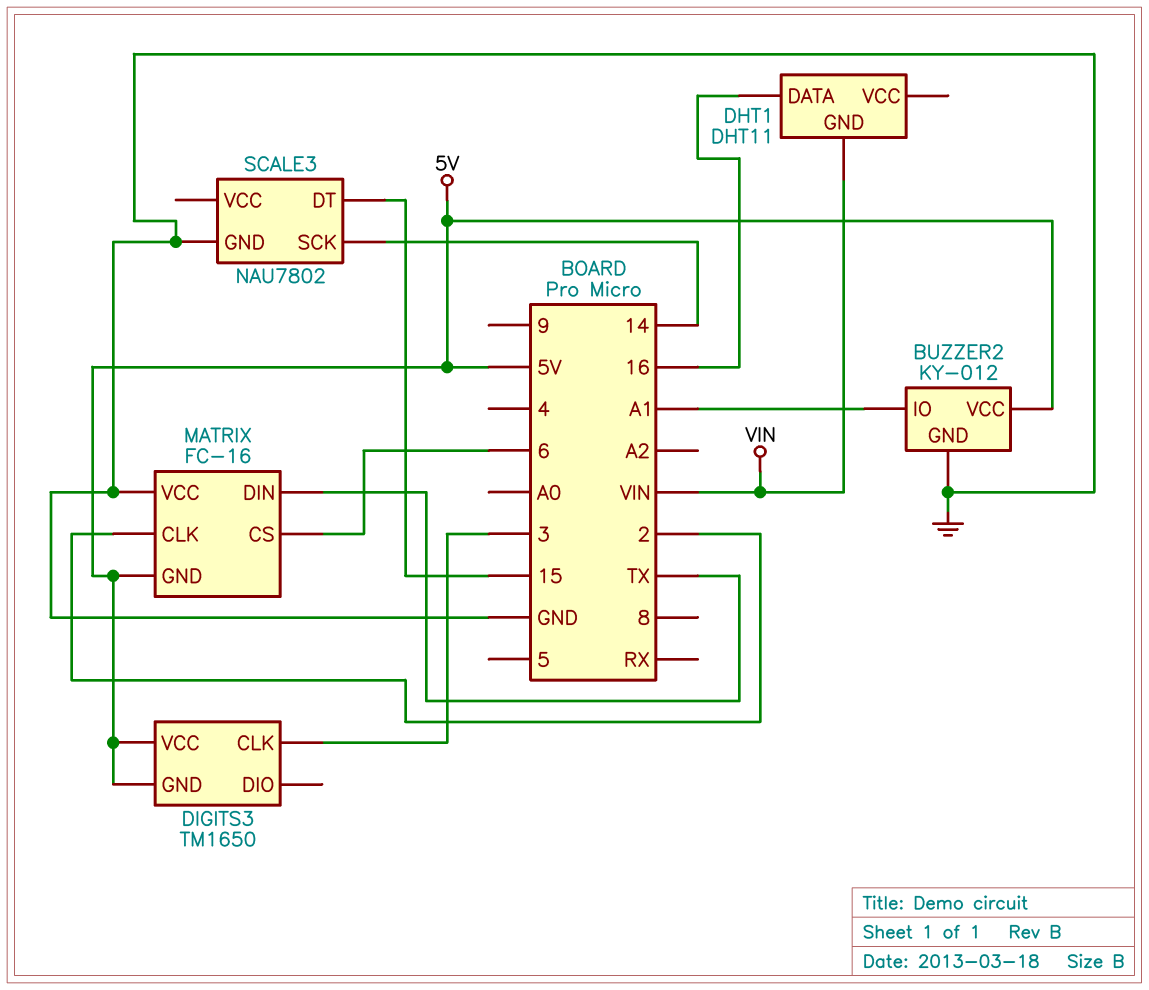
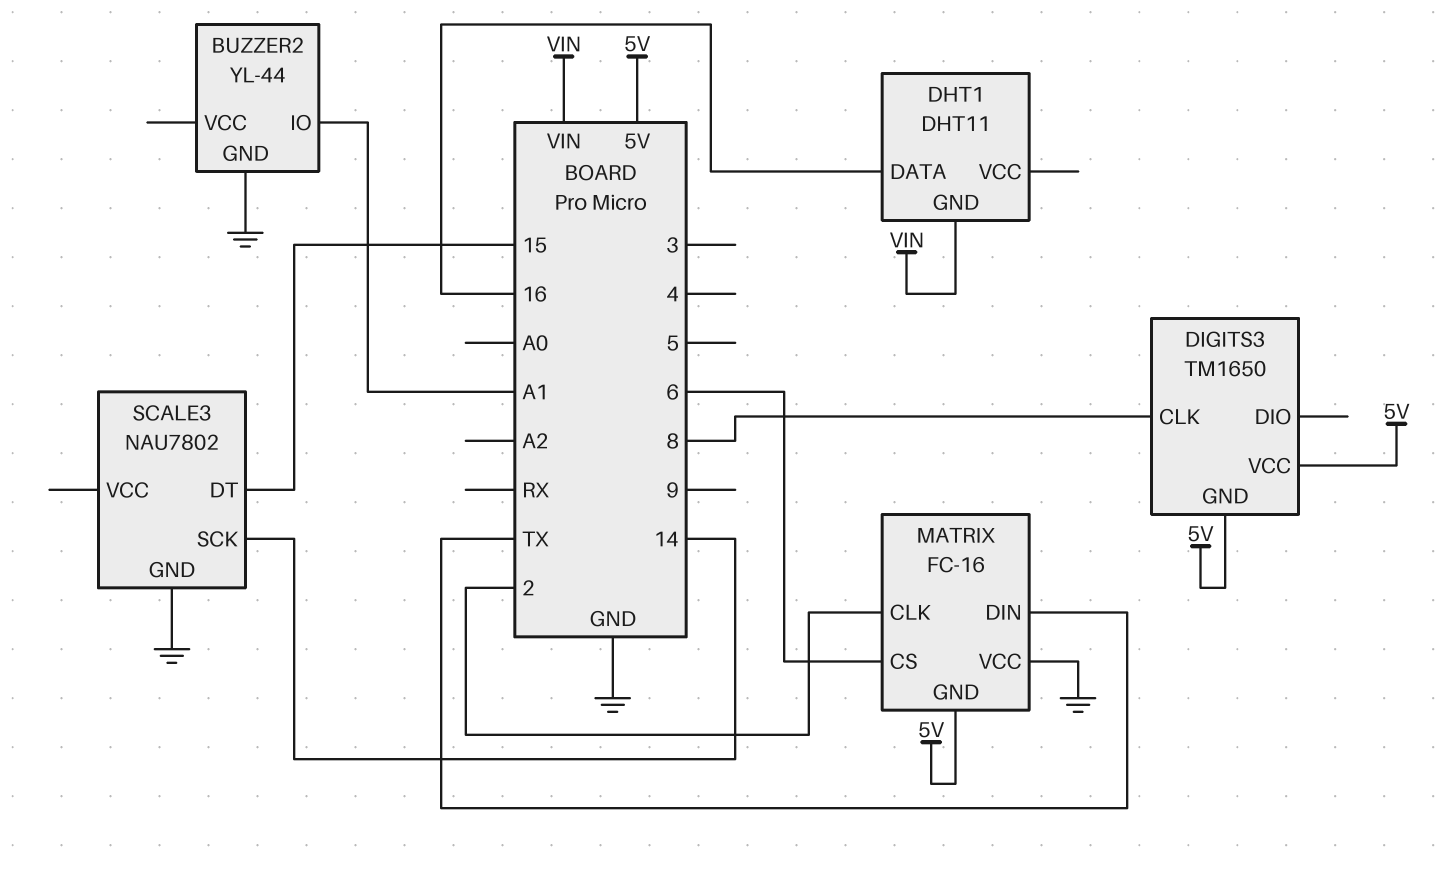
BUZZER2: KY-012 -> YL-44
BUZZER2 pin VCC: 5V -> none
DIGITS3 pin CLK: 3 -> 8

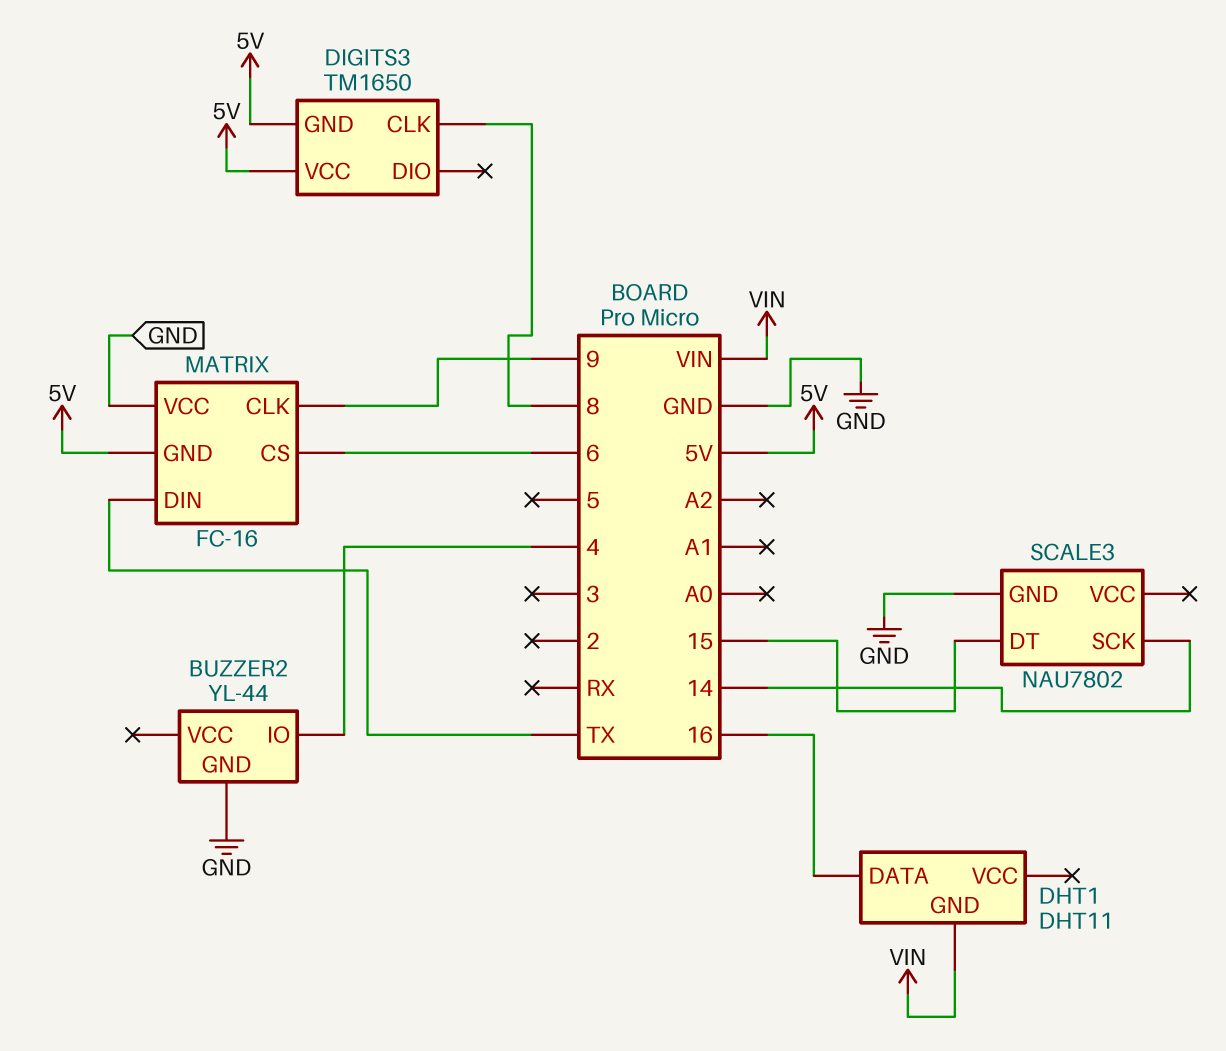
BUZZER2 pin IO: A1 -> 4
MATRIX pin CLK: 2 -> 9

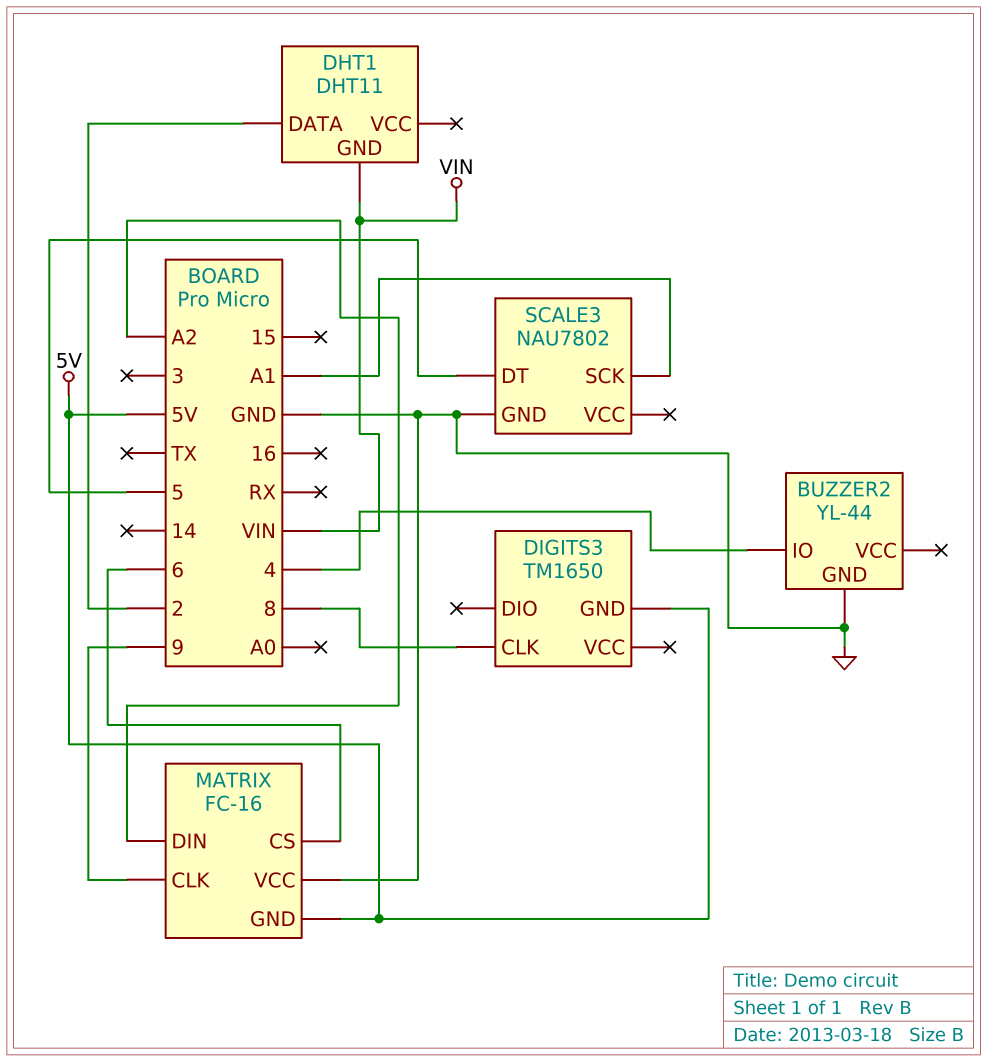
DHT1 pin DATA: 16 -> 2
DIGITS3 pin VCC: 5V -> none
MATRIX pin DIN: TX -> A2
SCALE3 pin DT: 15 -> 5
SCALE3 pin SCK: 14 -> A1

